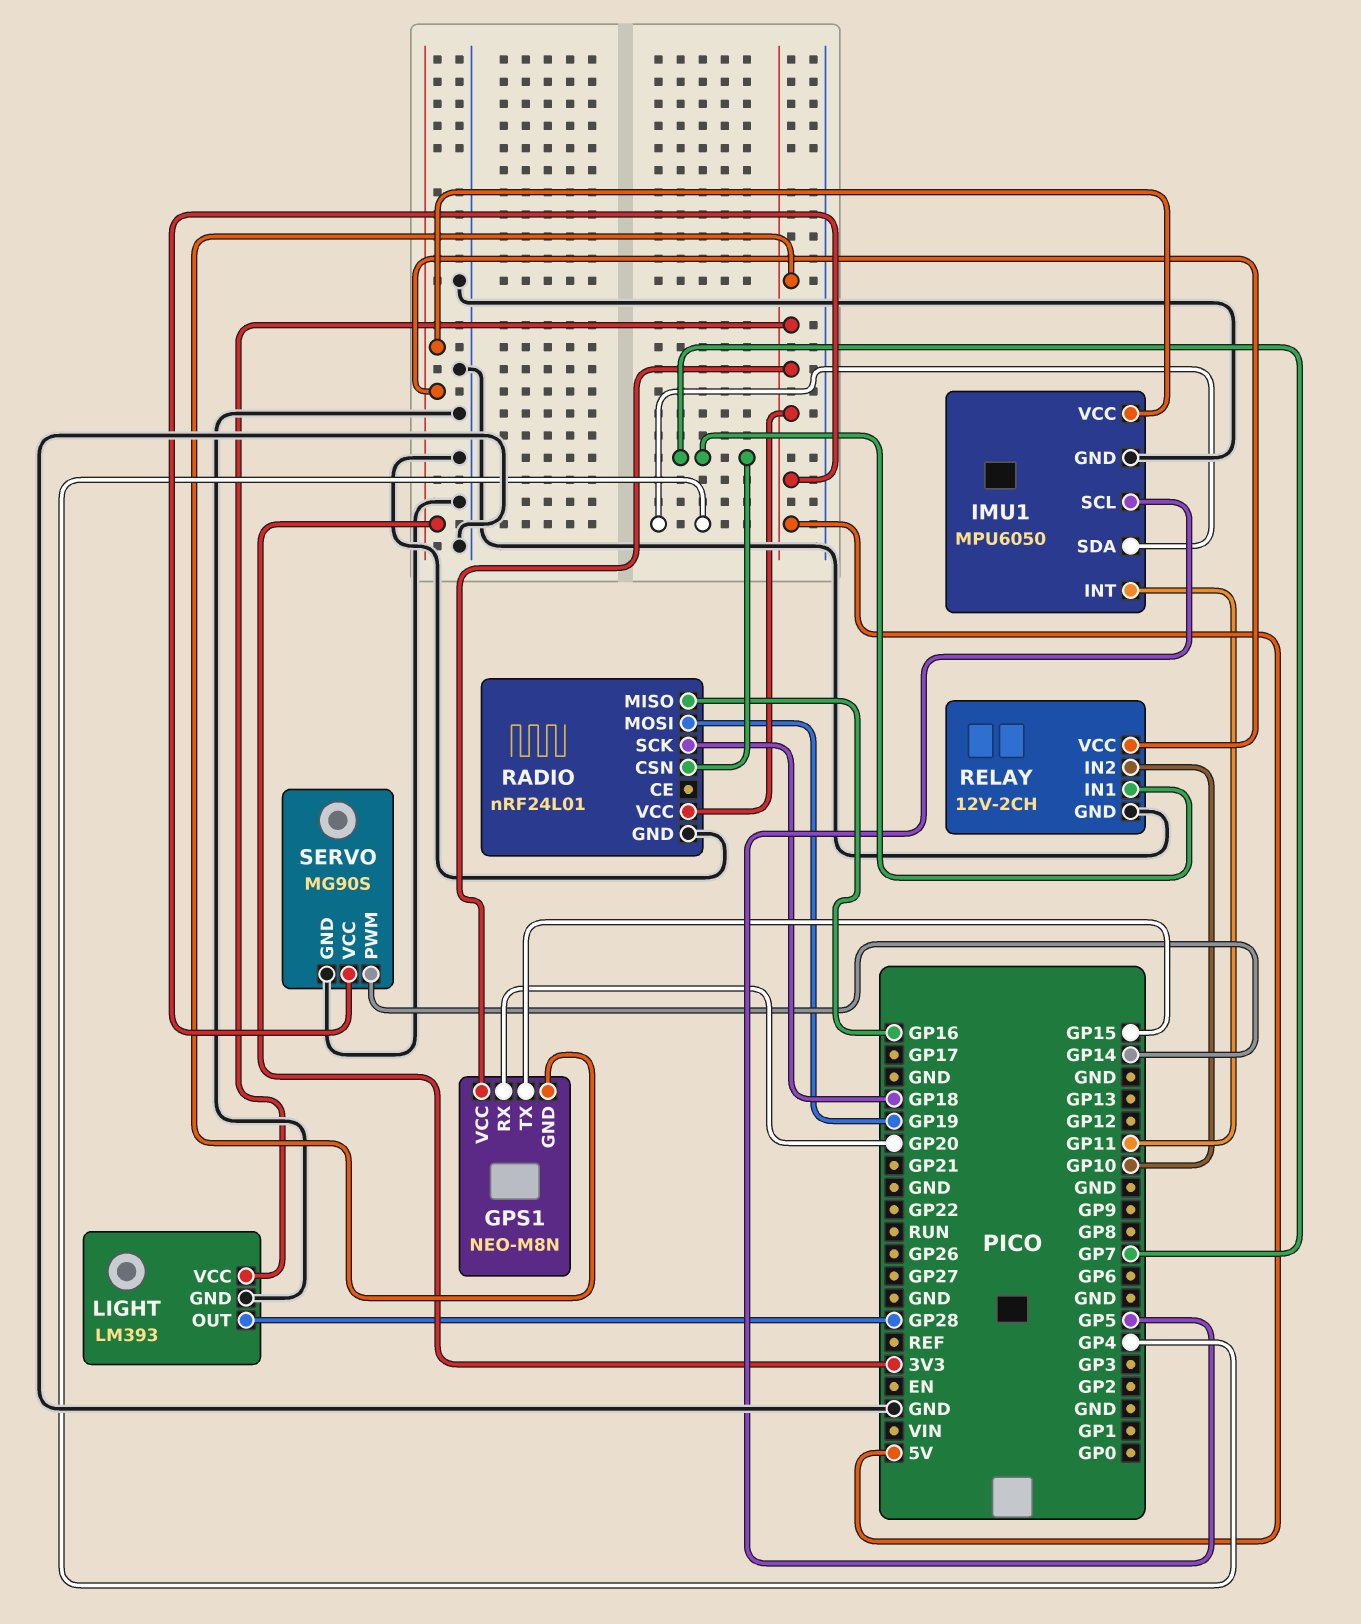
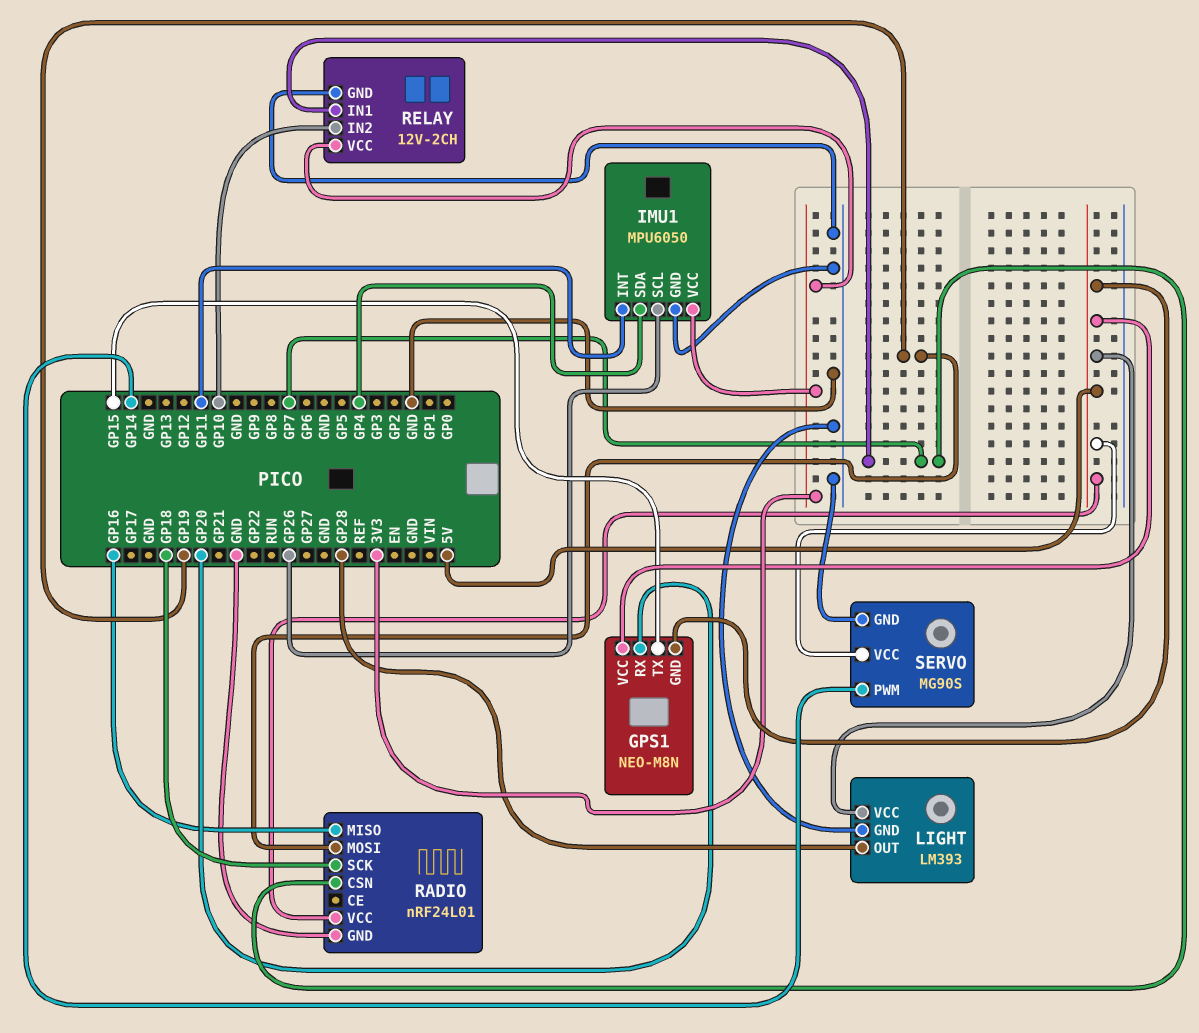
IMU1 pin SCL: GP5 -> GP26

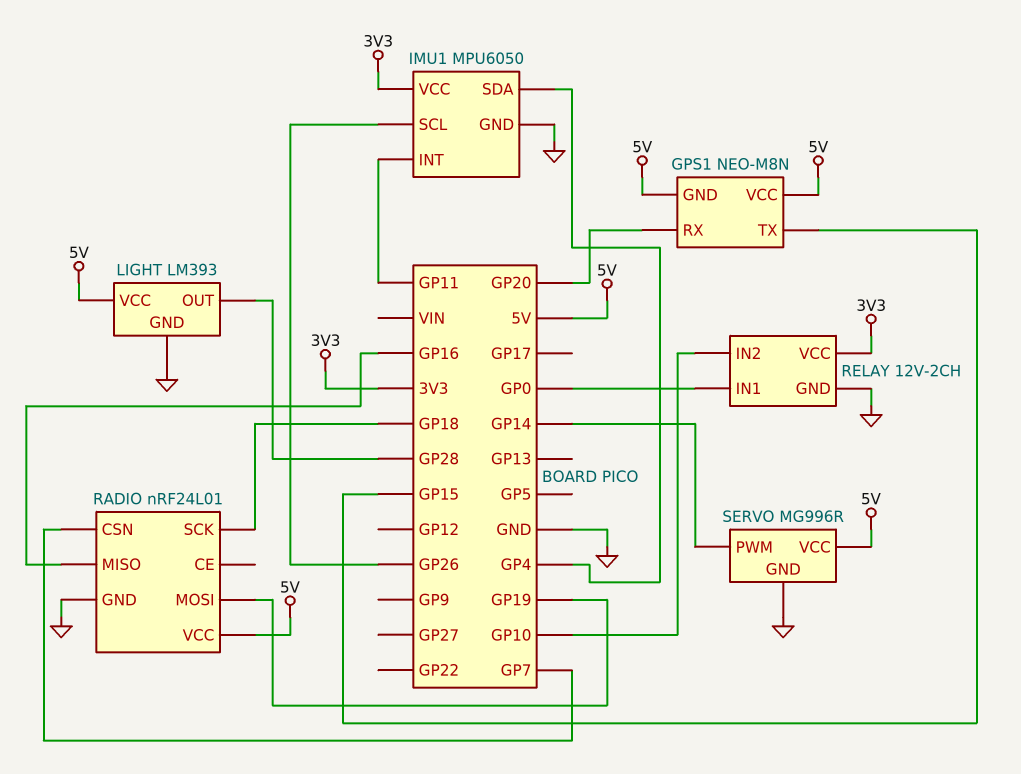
RELAY pin IN1: GP7 -> GP0
SERVO: MG90S -> MG996R

